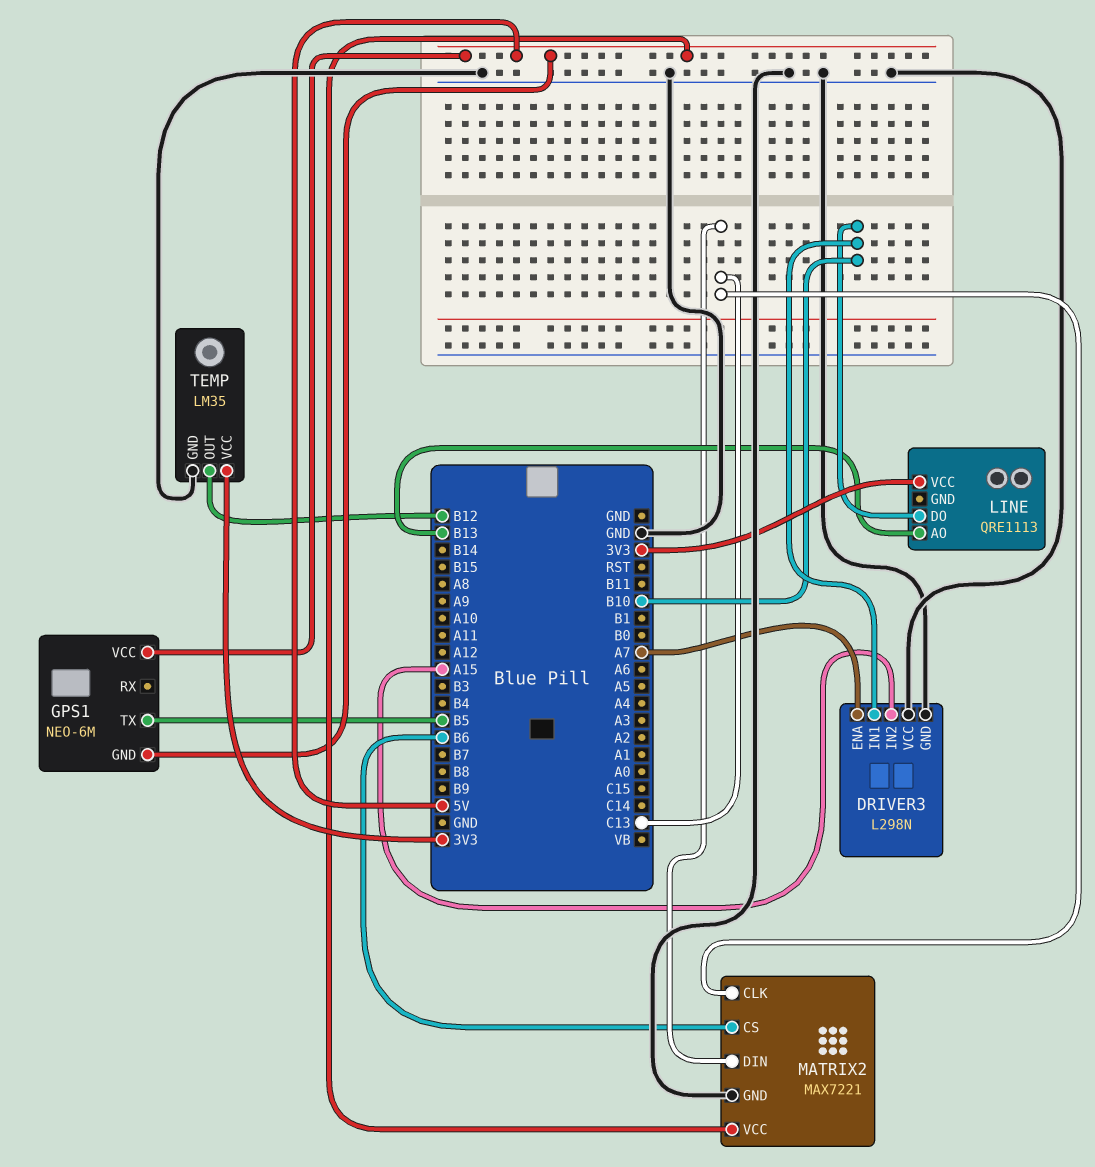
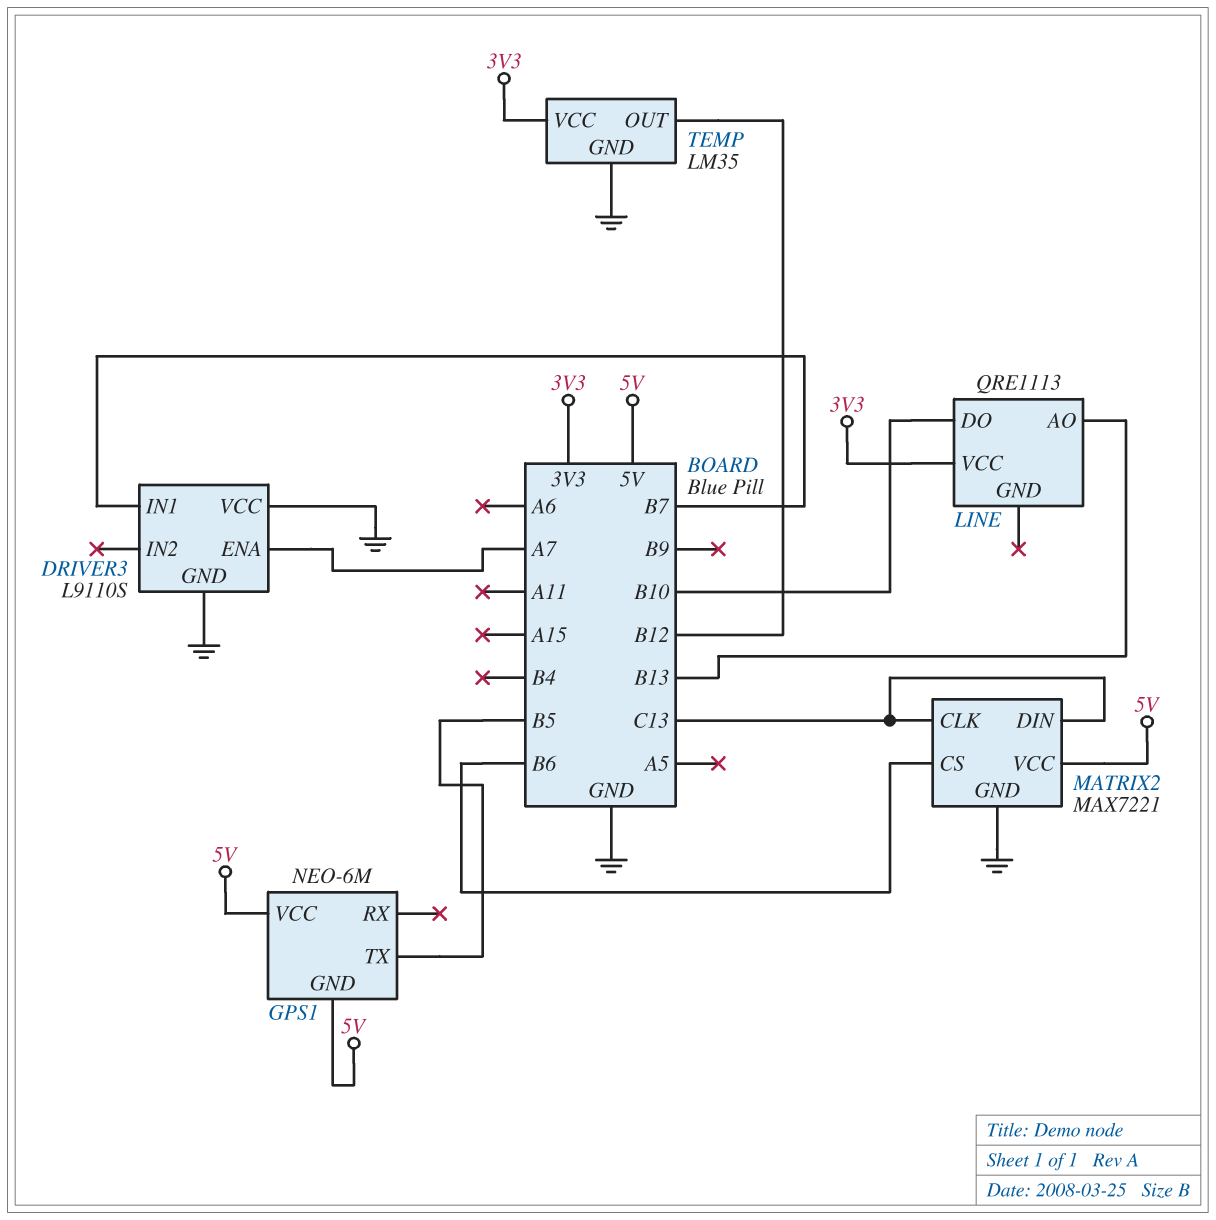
DRIVER3: L298N -> L9110S
DRIVER3 pin IN1: B10 -> B7
DRIVER3 pin IN2: A15 -> none

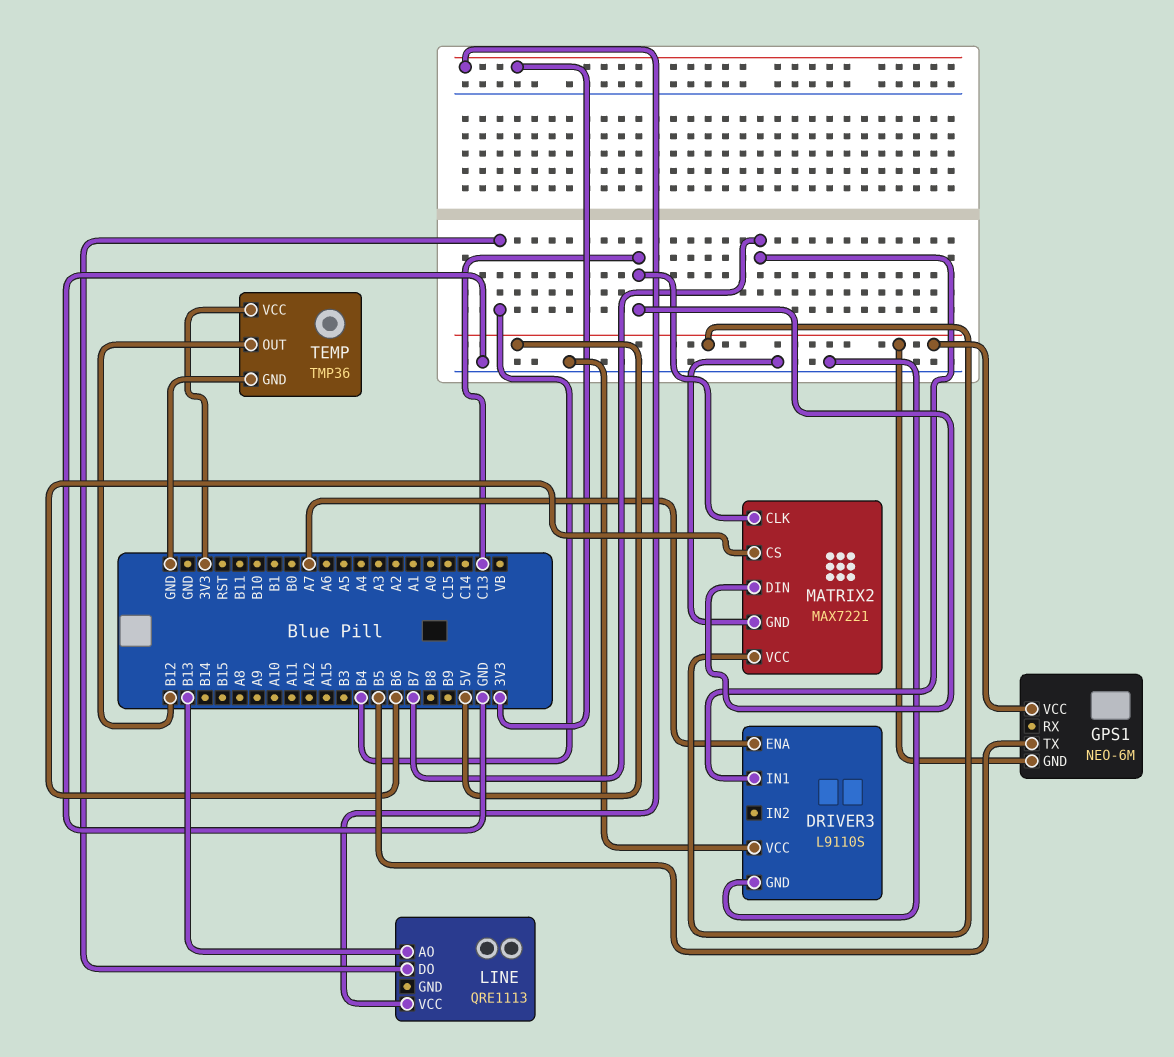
LINE pin DO: B10 -> B4
TEMP: LM35 -> TMP36

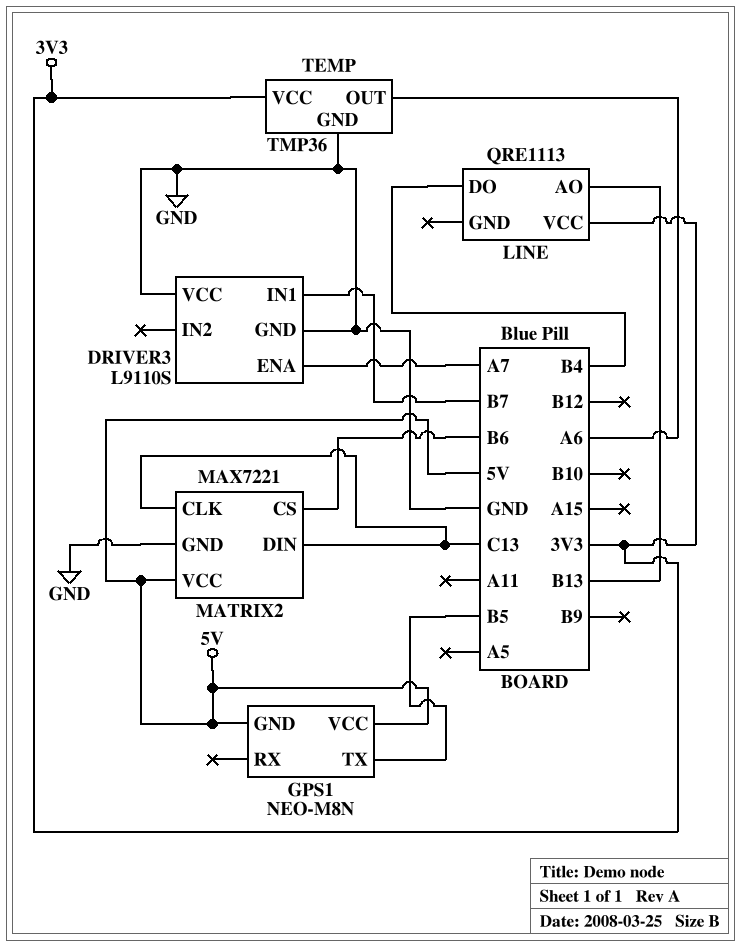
GPS1: NEO-6M -> NEO-M8N
TEMP pin OUT: B12 -> A6

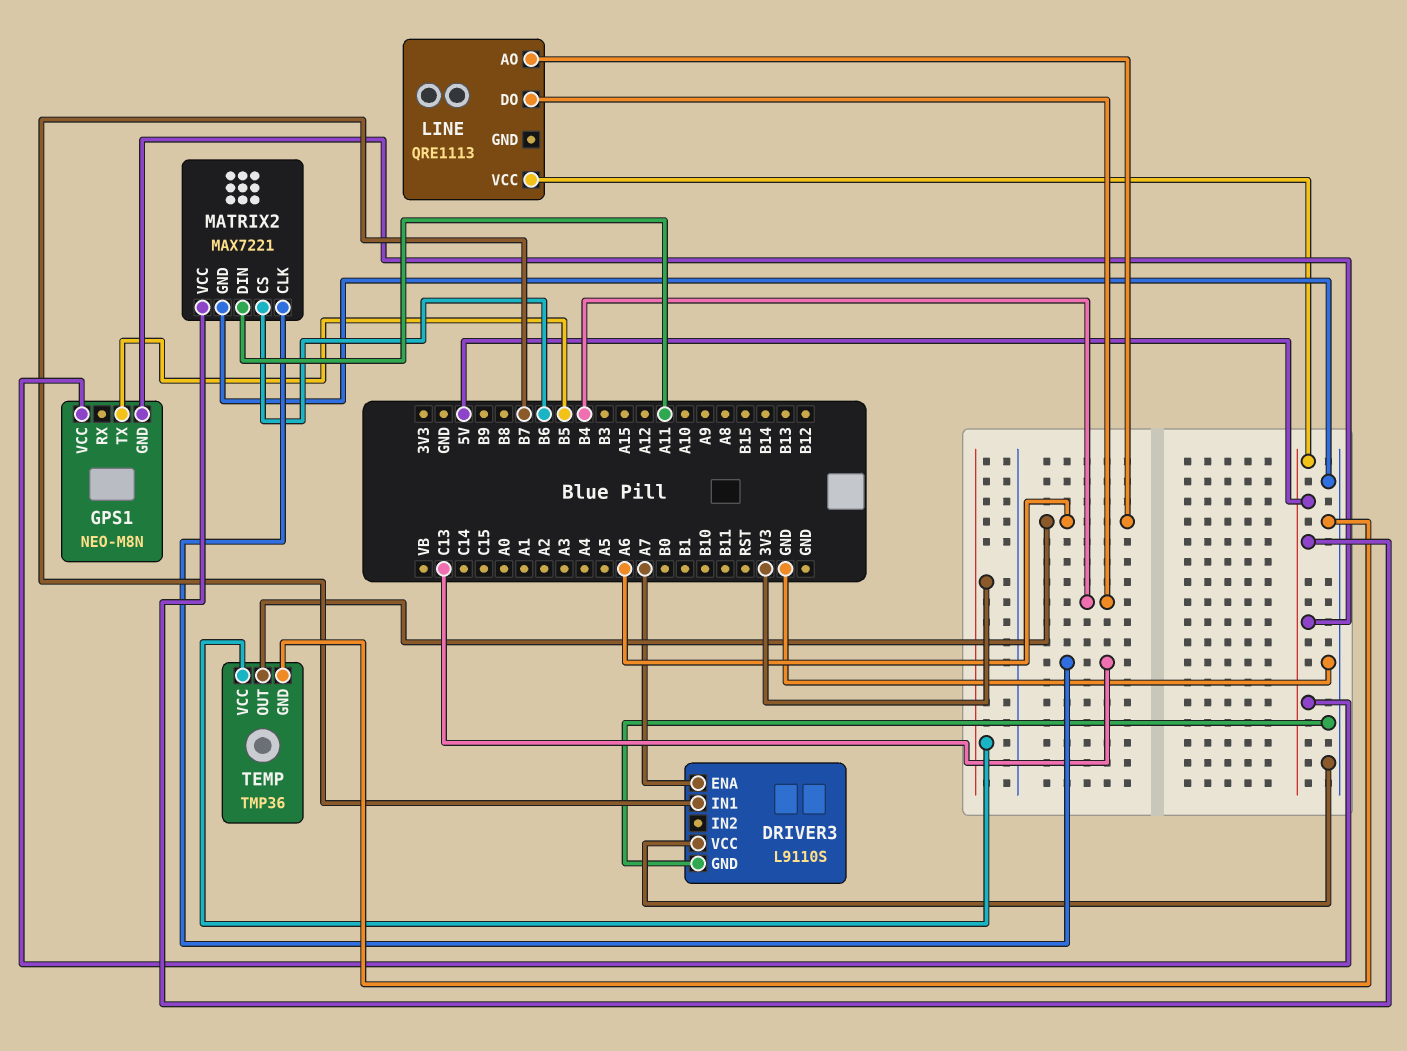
LINE pin AO: B13 -> A6
LINE pin VCC: 3V3 -> 5V
MATRIX2 pin DIN: C13 -> A11

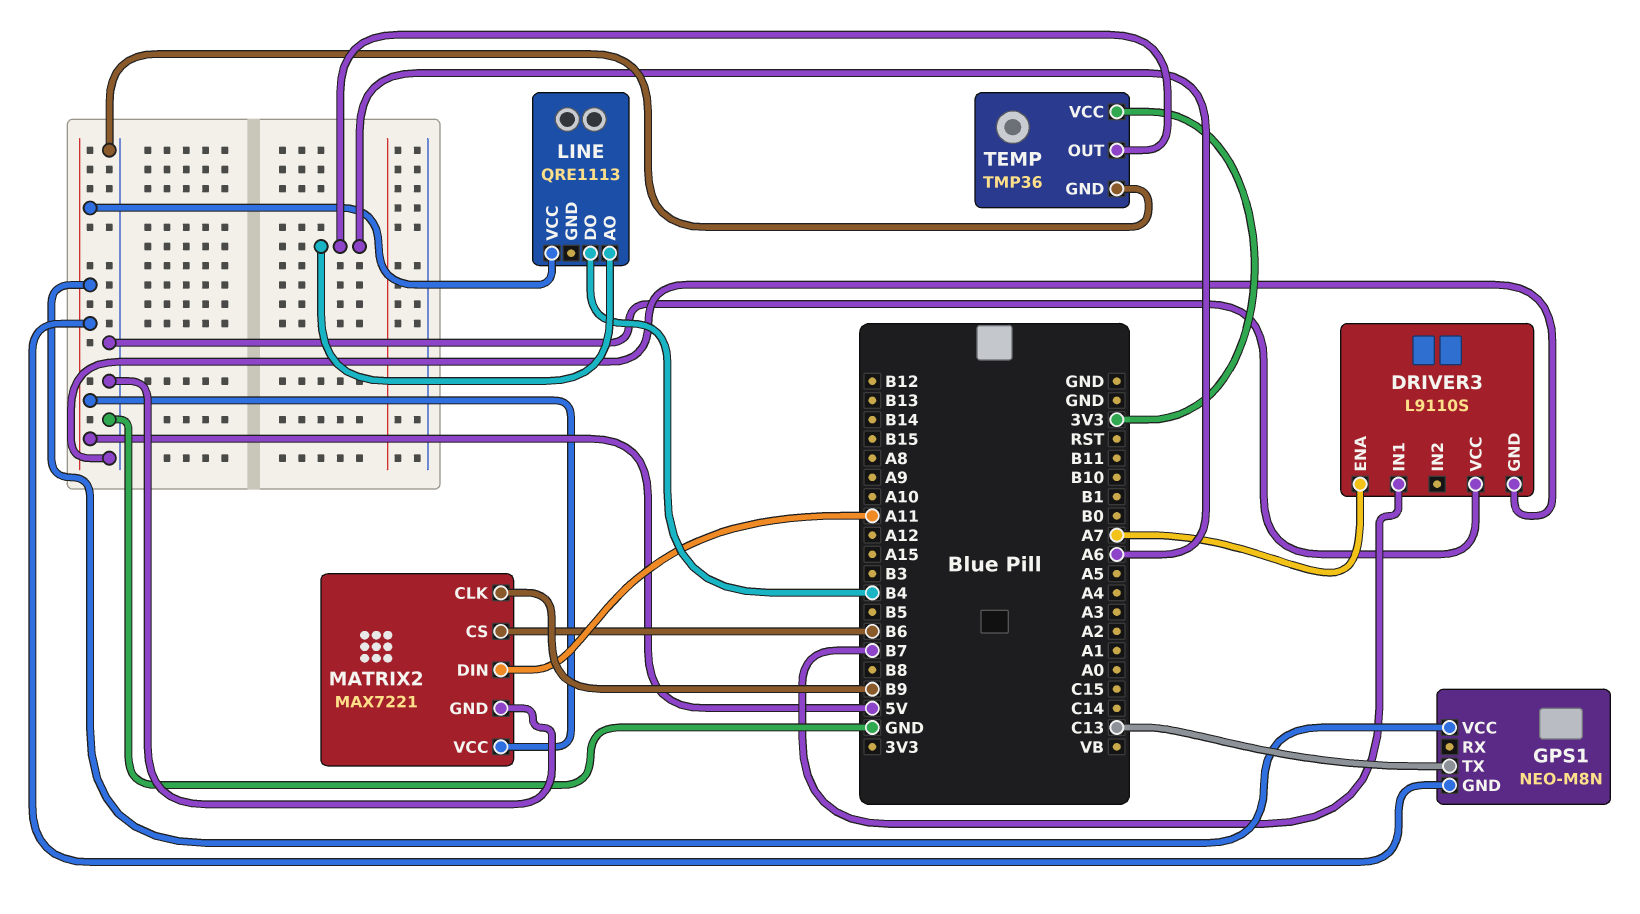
GPS1 pin TX: B5 -> C13
MATRIX2 pin CLK: C13 -> B9

